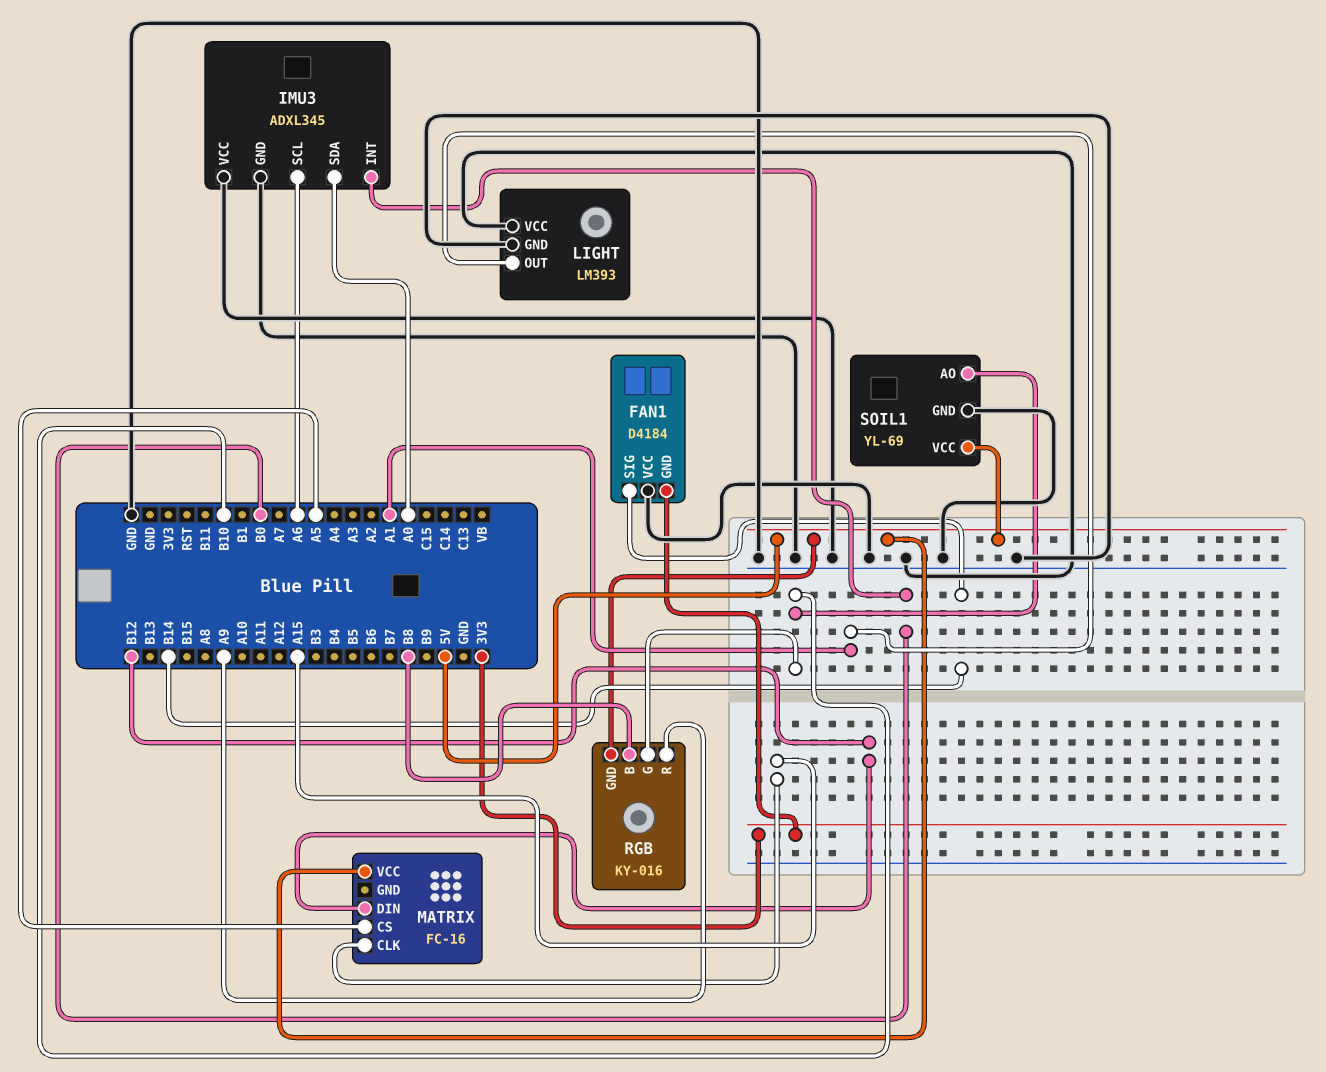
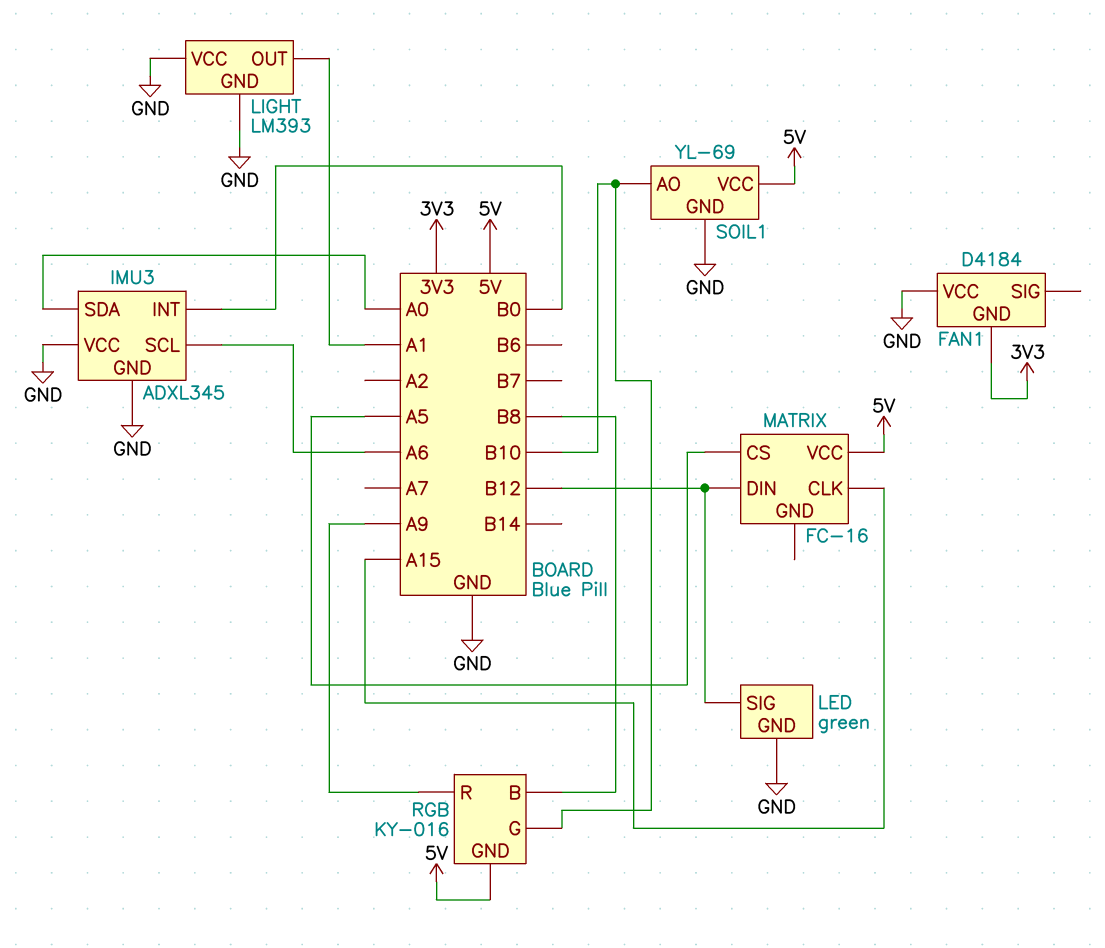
FAN1 pin SIG: B14 -> none
LED: none -> green
LED pin GND: none -> GND
LED pin SIG: none -> B12

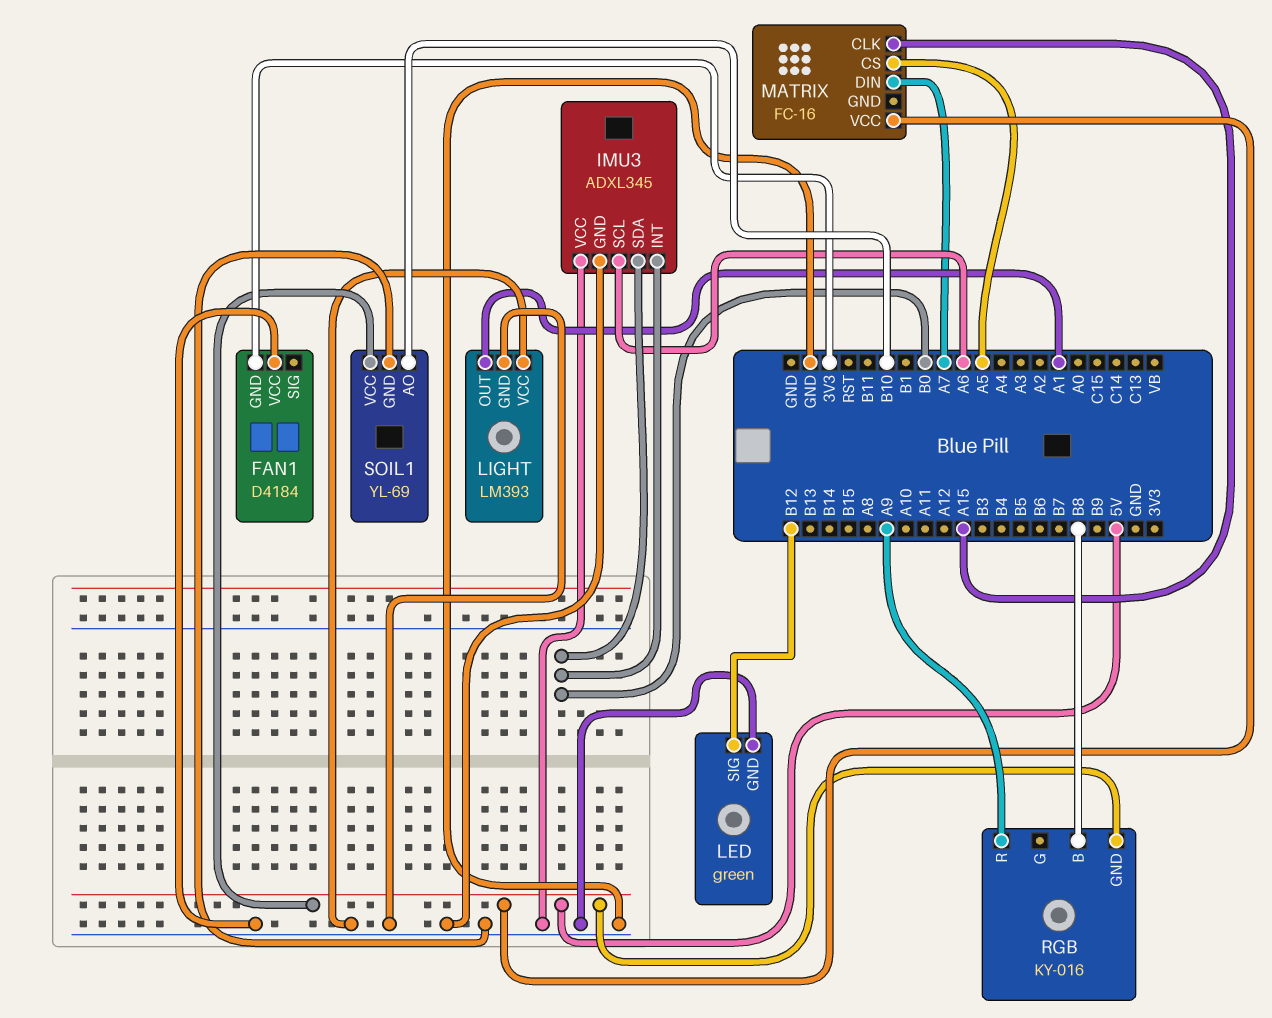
IMU3 pin SDA: A0 -> B0
MATRIX pin DIN: B12 -> A7
RGB pin G: B10 -> none

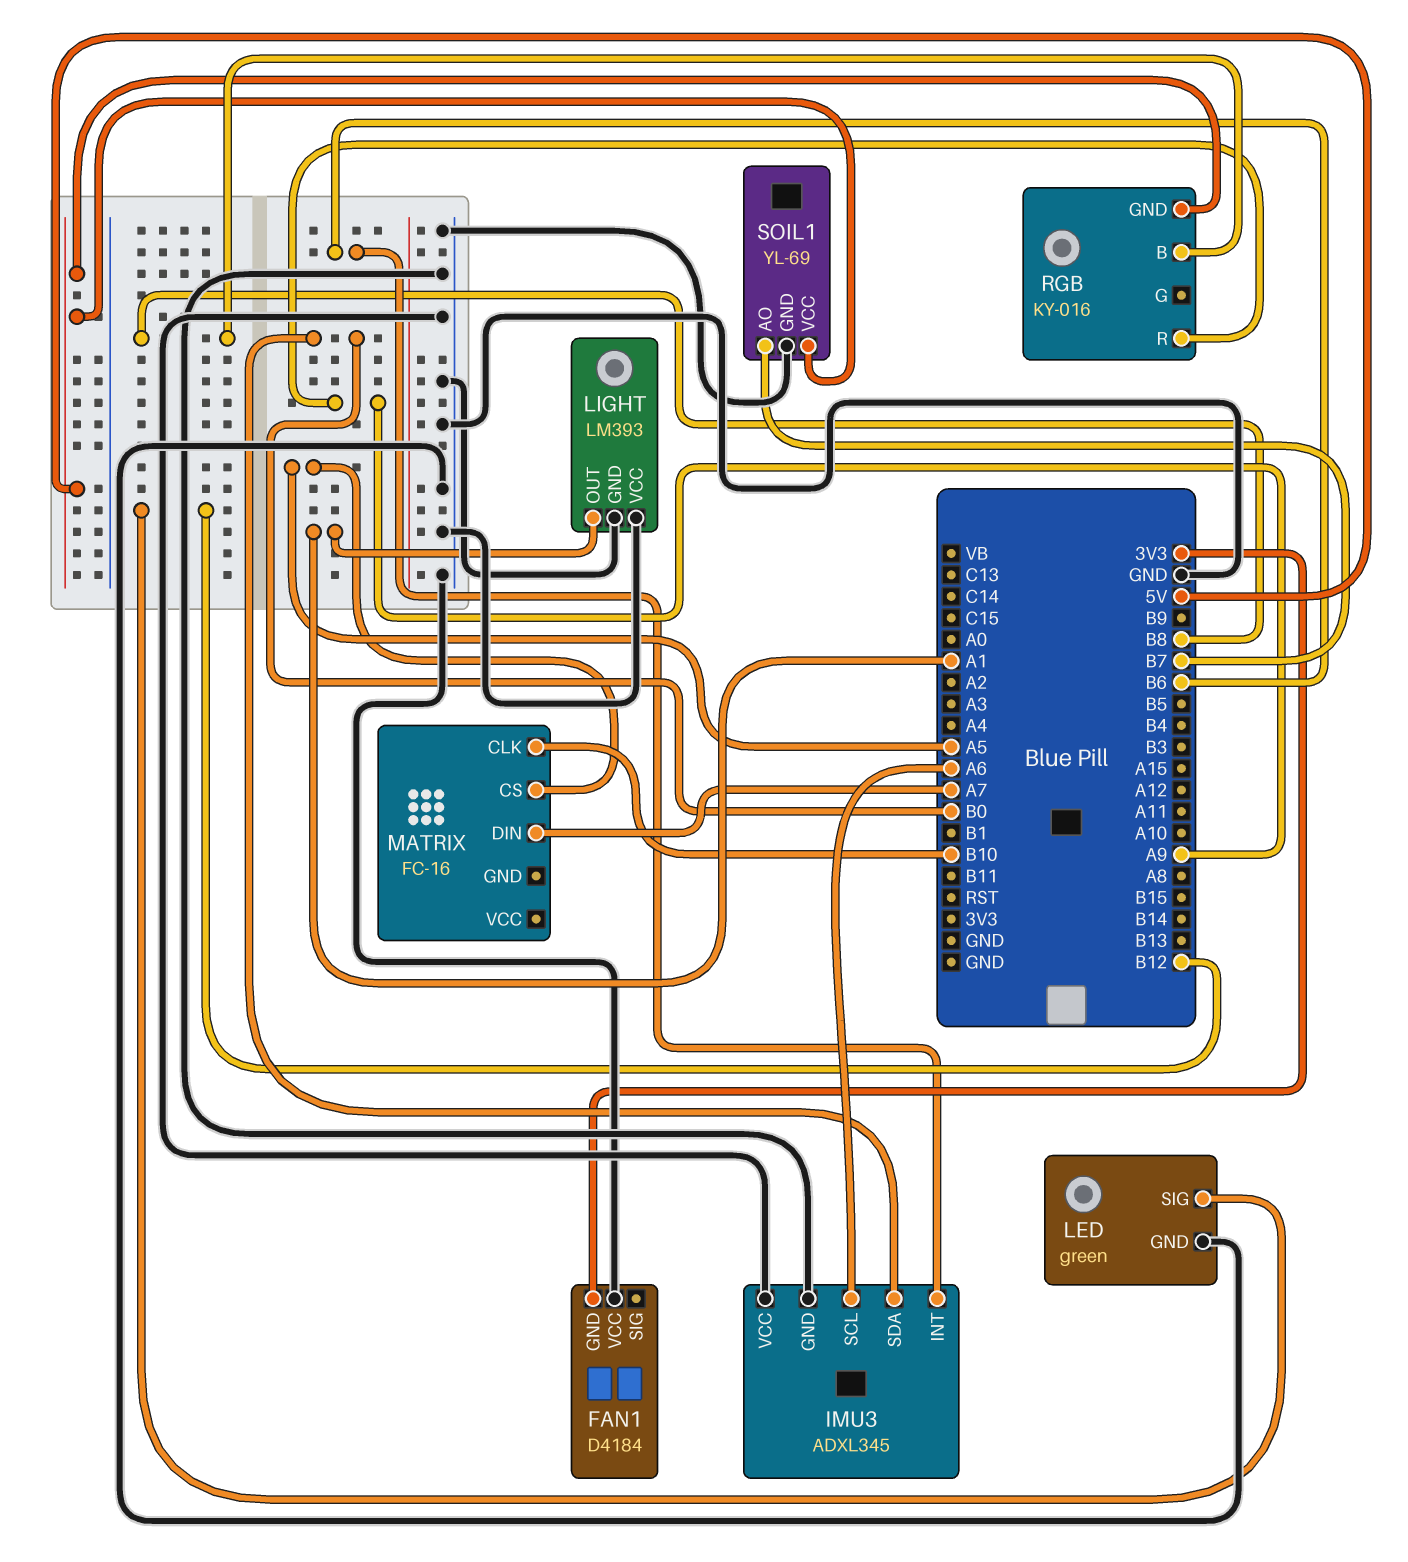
IMU3 pin INT: B0 -> B6
MATRIX pin CLK: A15 -> B10
MATRIX pin VCC: 5V -> none
SOIL1 pin AO: B10 -> B7

